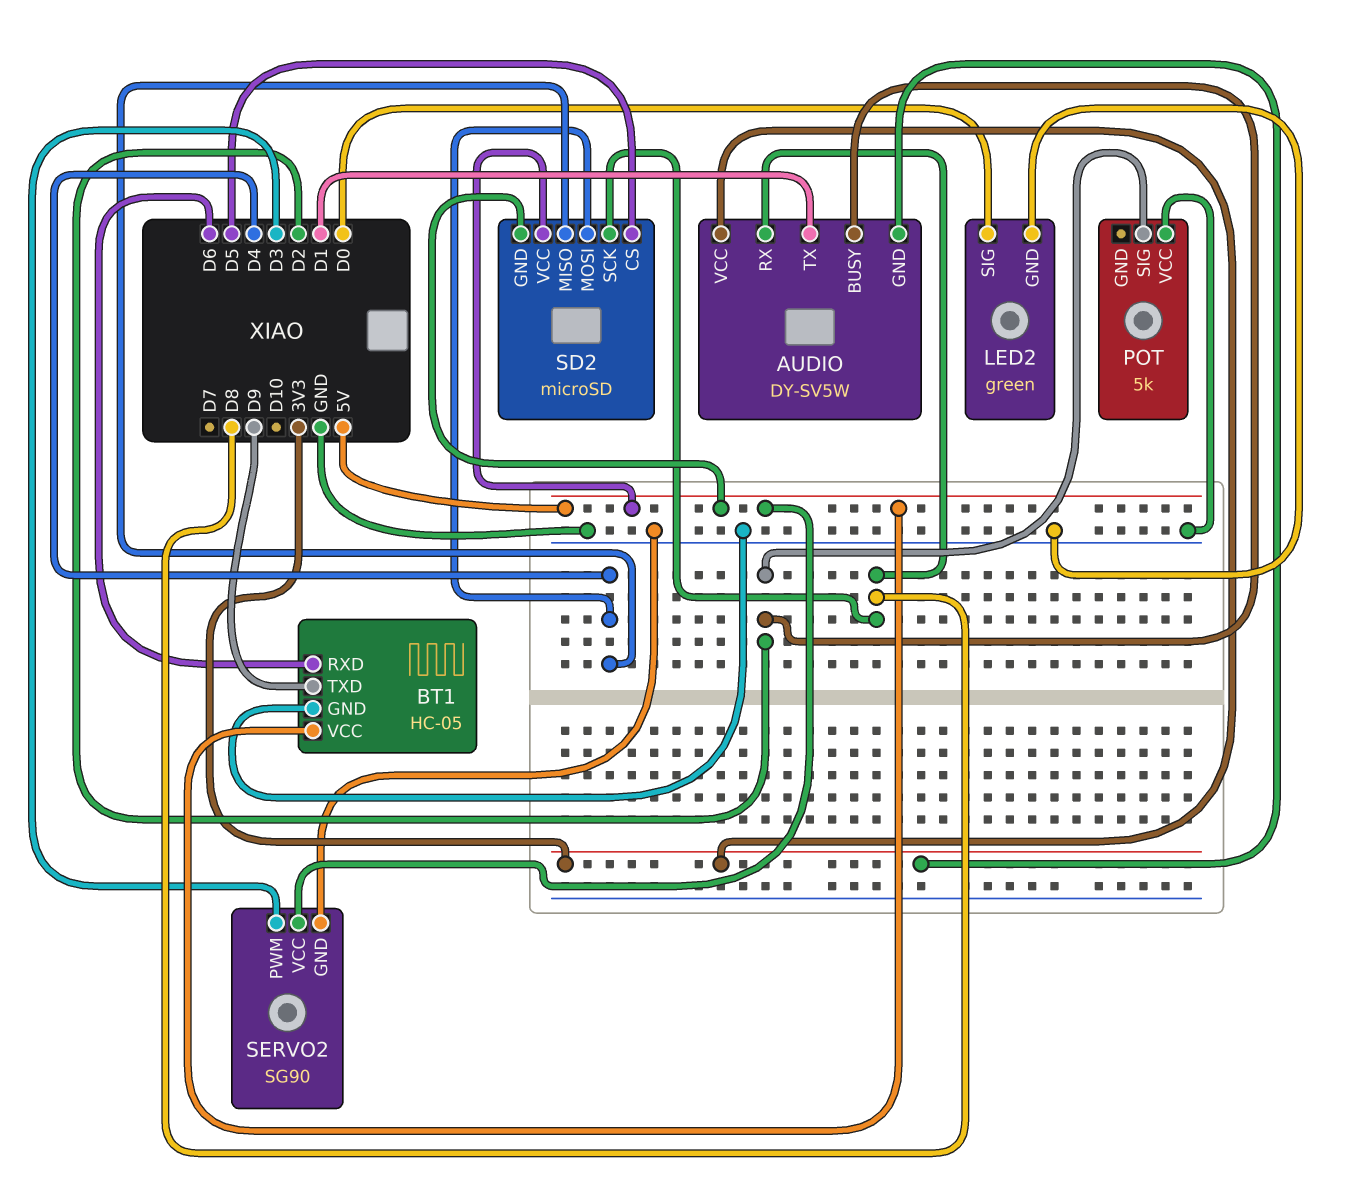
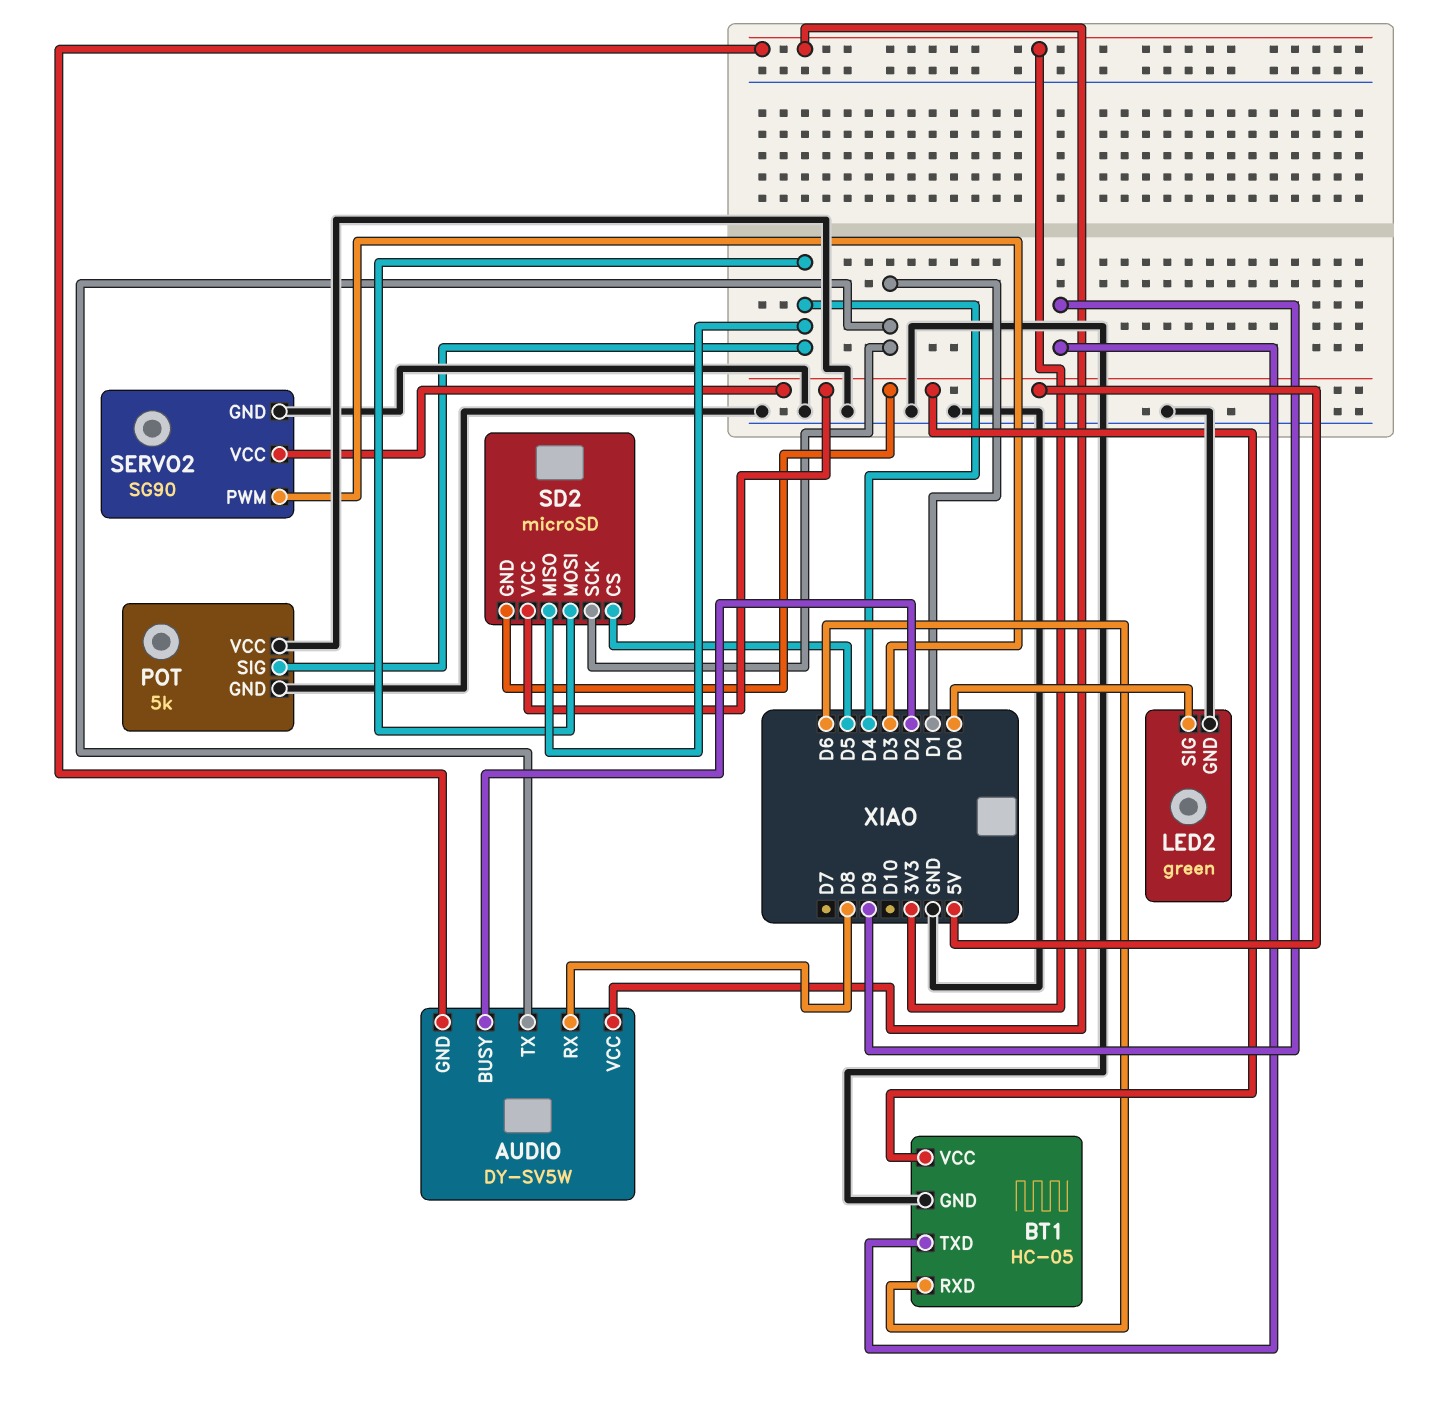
POT pin GND: none -> GND
POT pin SIG: D2 -> D4
SD2 pin SCK: D8 -> D1

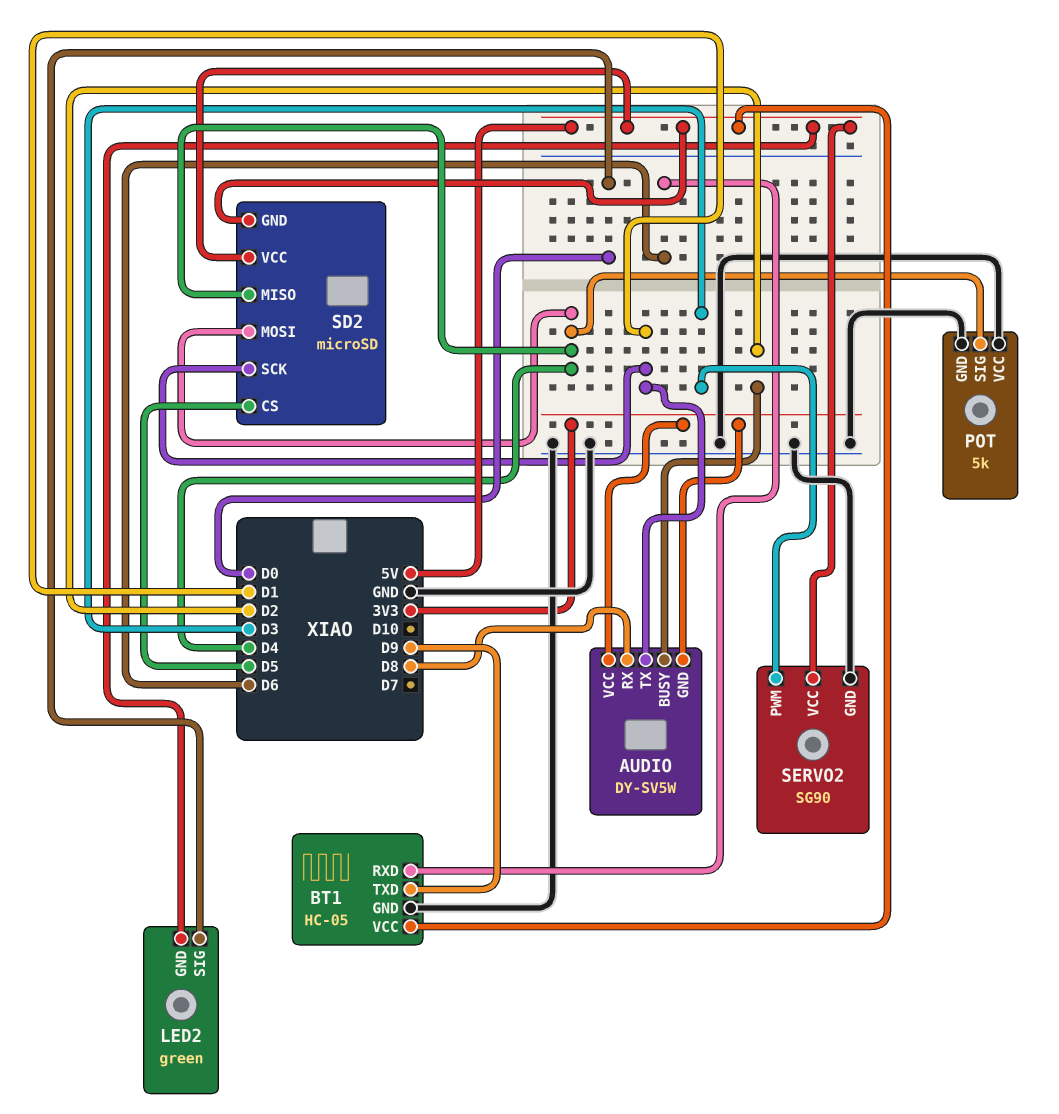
LED2 pin GND: GND -> 5V

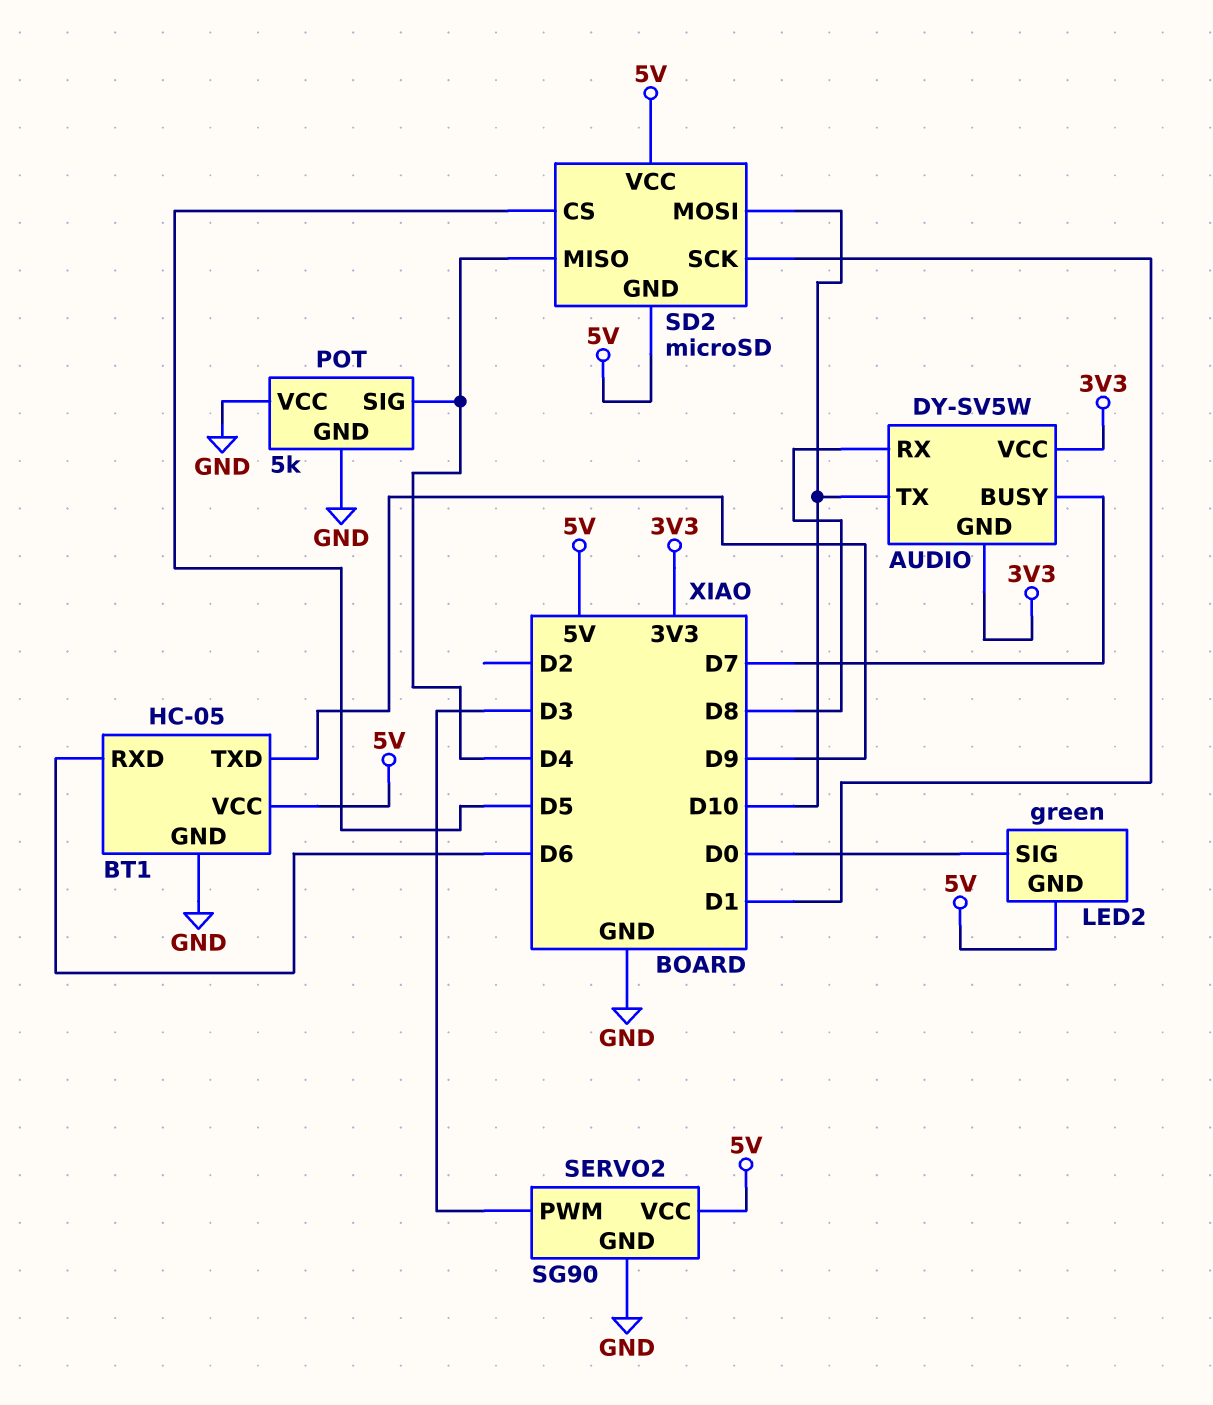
AUDIO pin BUSY: D2 -> D7
AUDIO pin TX: D1 -> D10
SD2 pin MOSI: D4 -> D10

